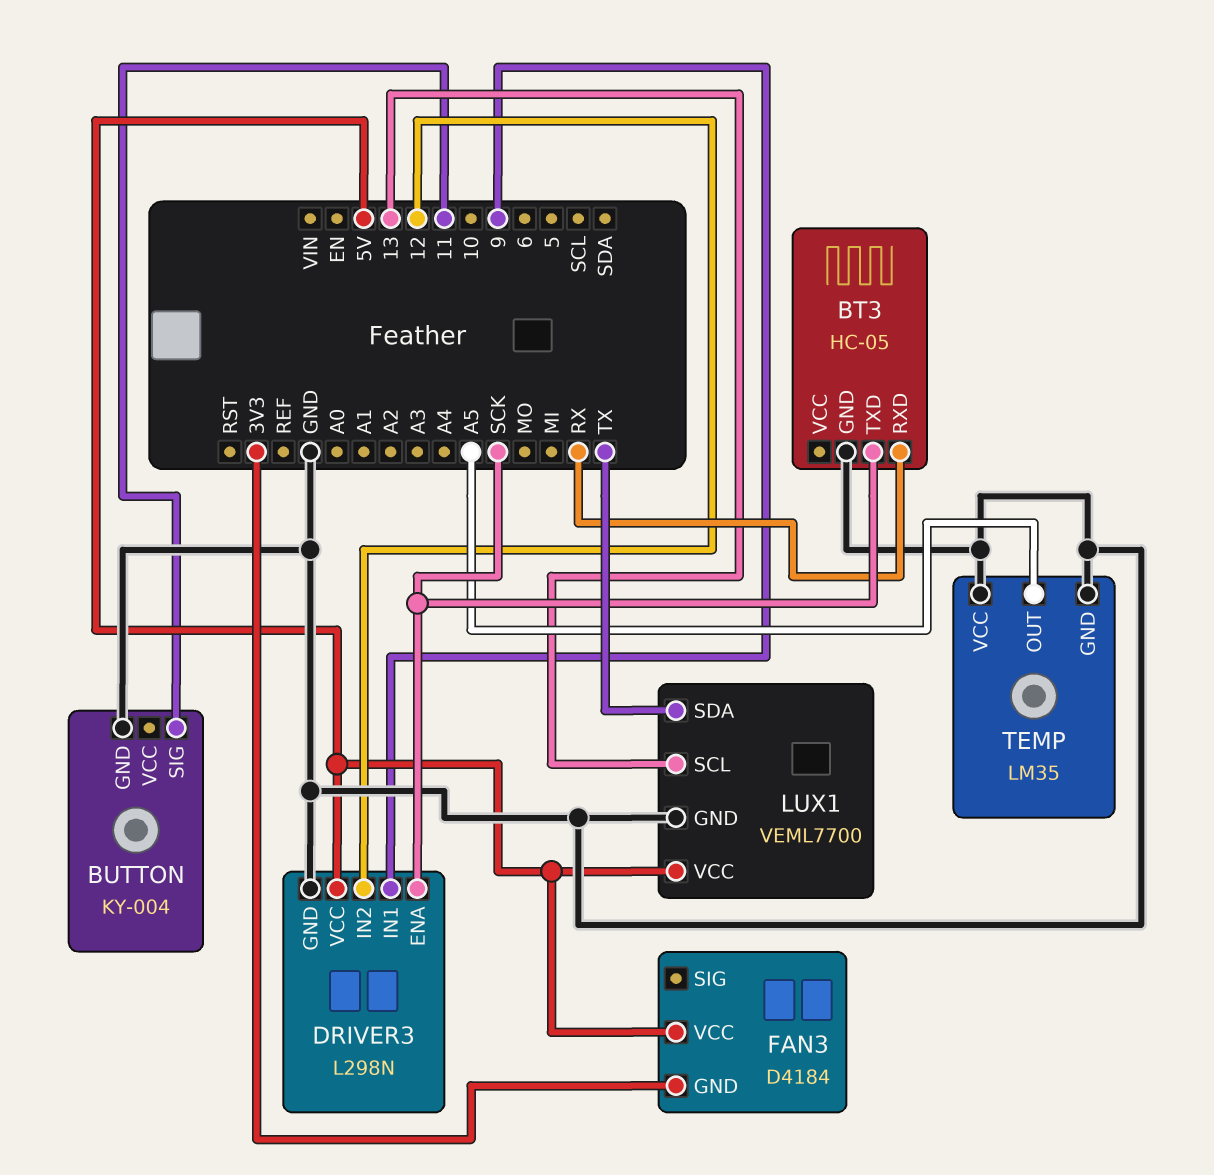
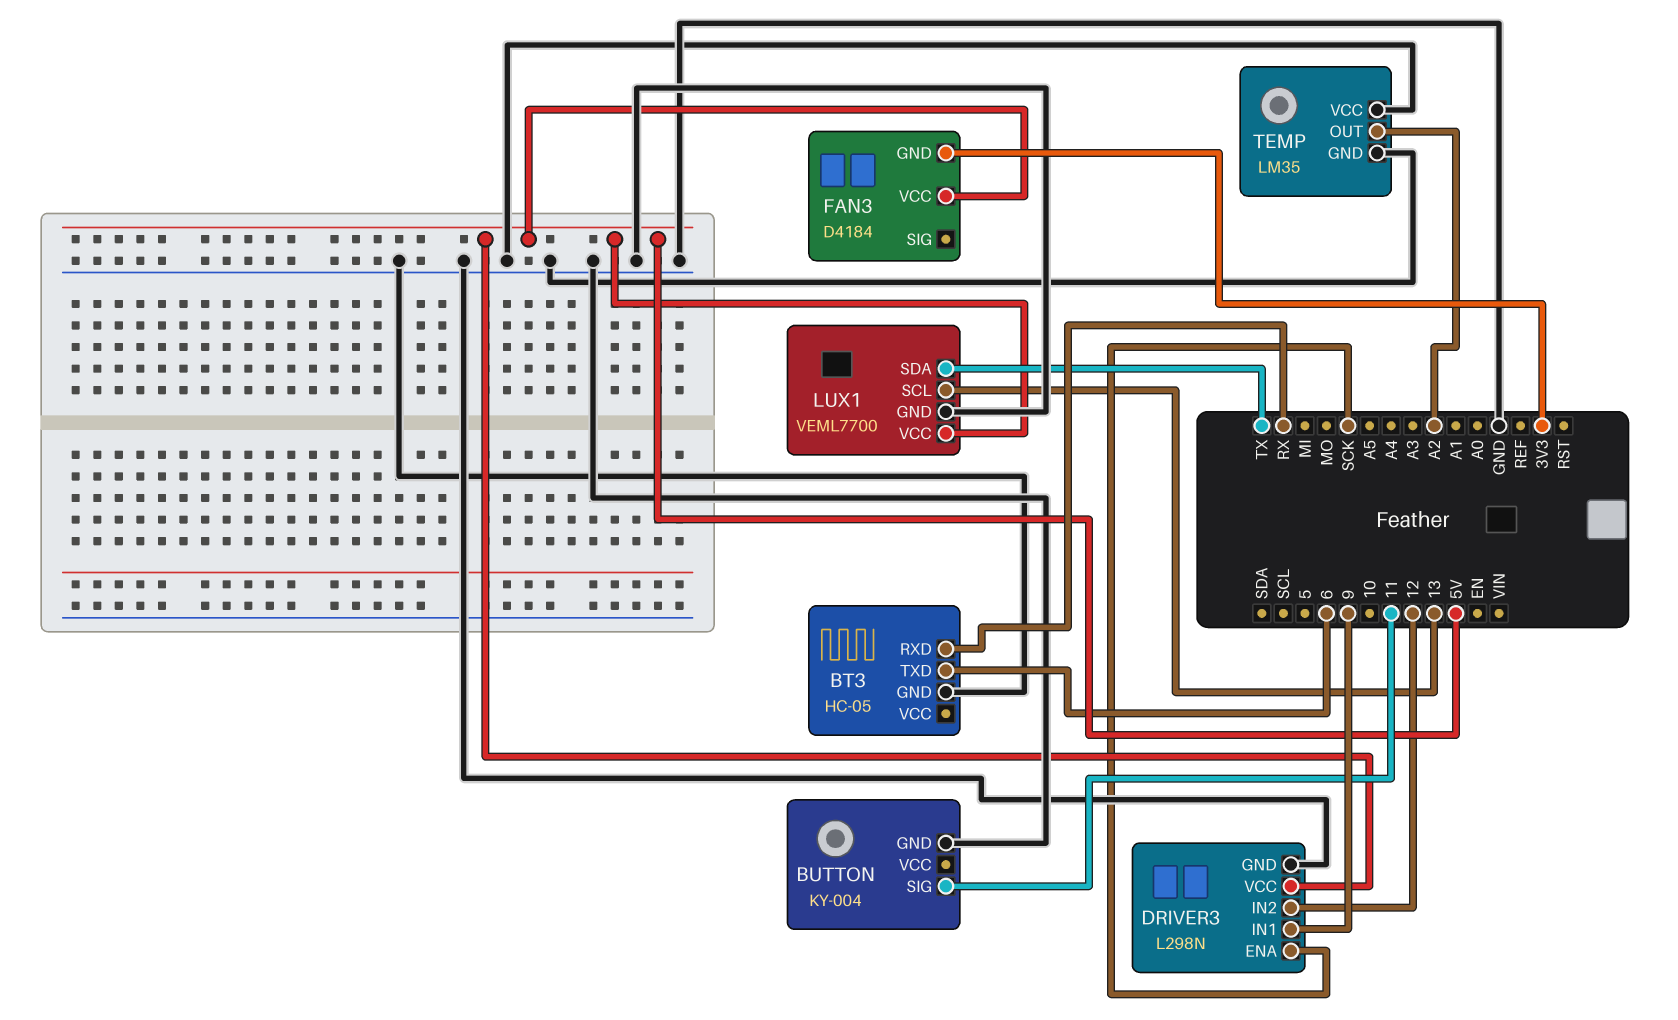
BT3 pin TXD: SCK -> 6
TEMP pin OUT: A5 -> A2

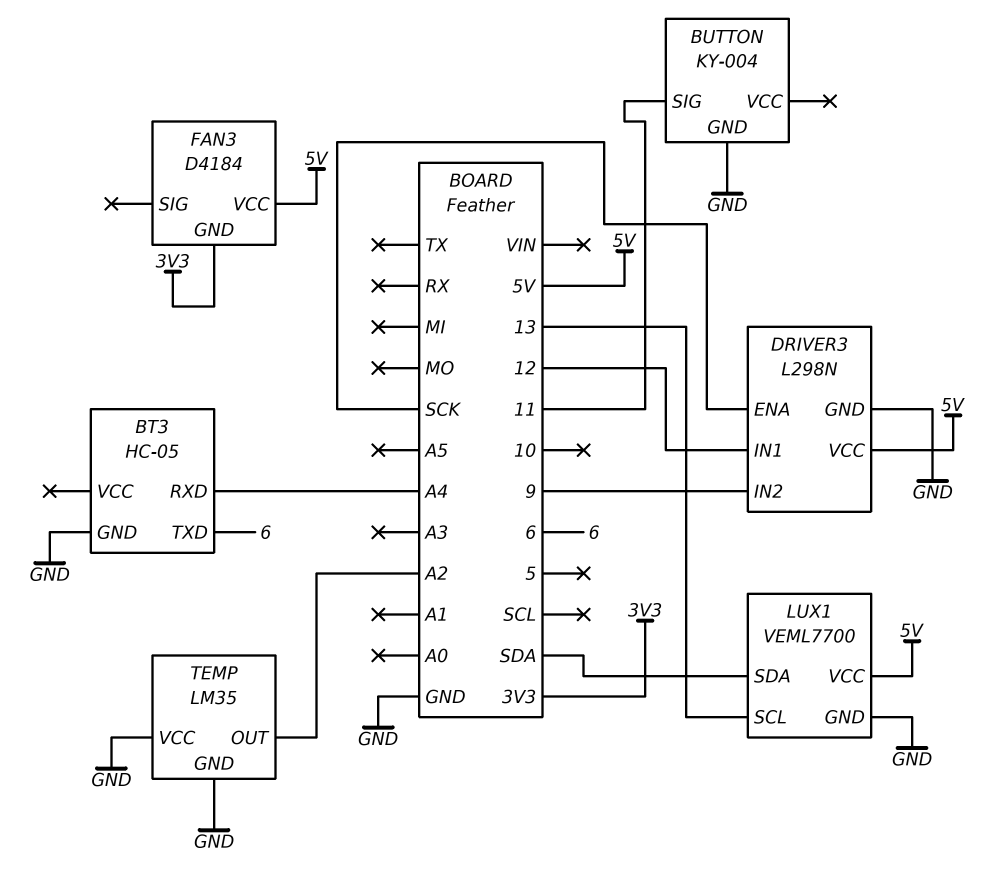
BT3 pin RXD: RX -> A4
DRIVER3 pin IN1: 9 -> 12
DRIVER3 pin IN2: 12 -> 9
LUX1 pin SDA: TX -> SDA

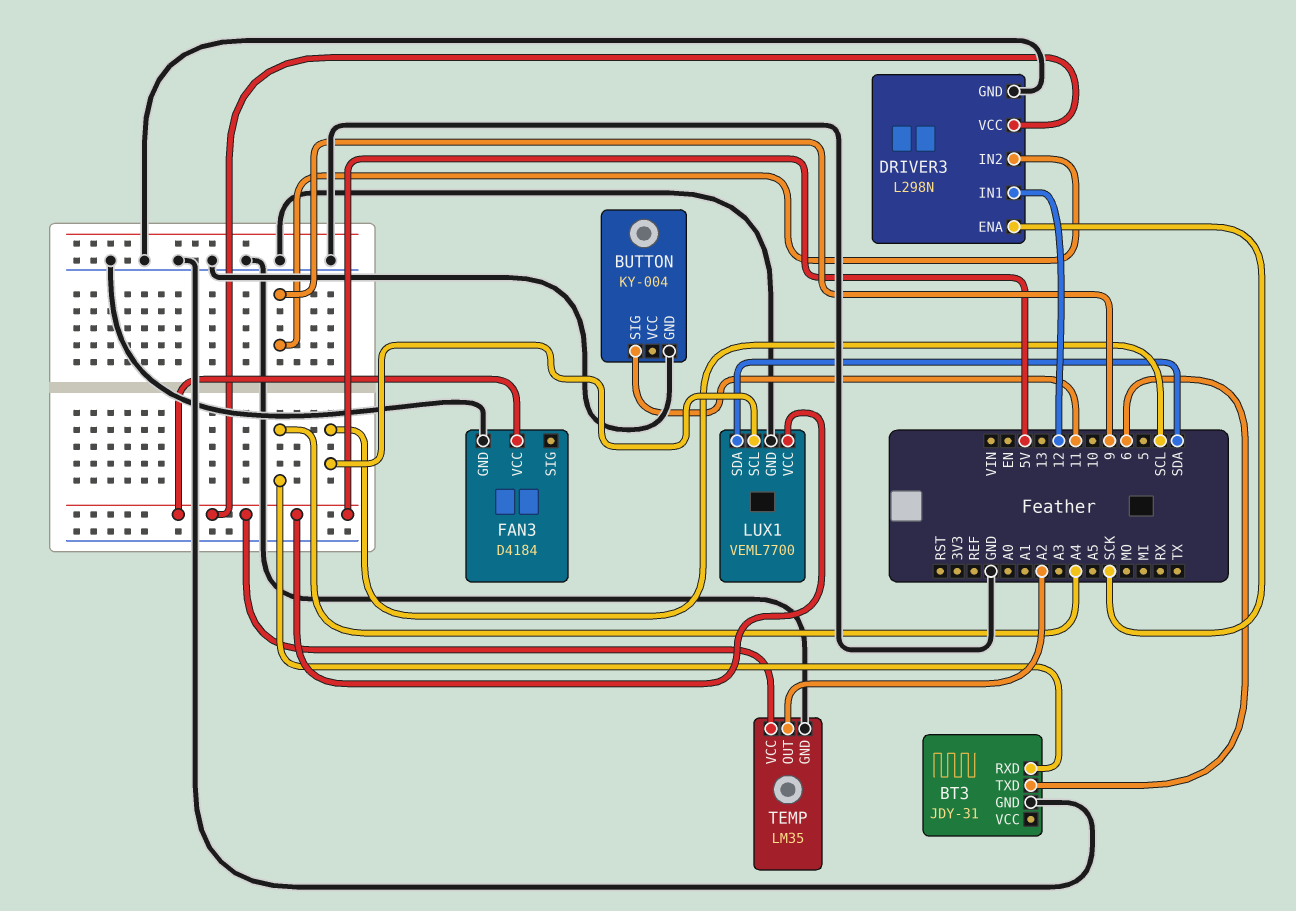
BT3: HC-05 -> JDY-31
FAN3 pin GND: 3V3 -> GND
LUX1 pin SCL: 13 -> SCL
TEMP pin VCC: GND -> 5V

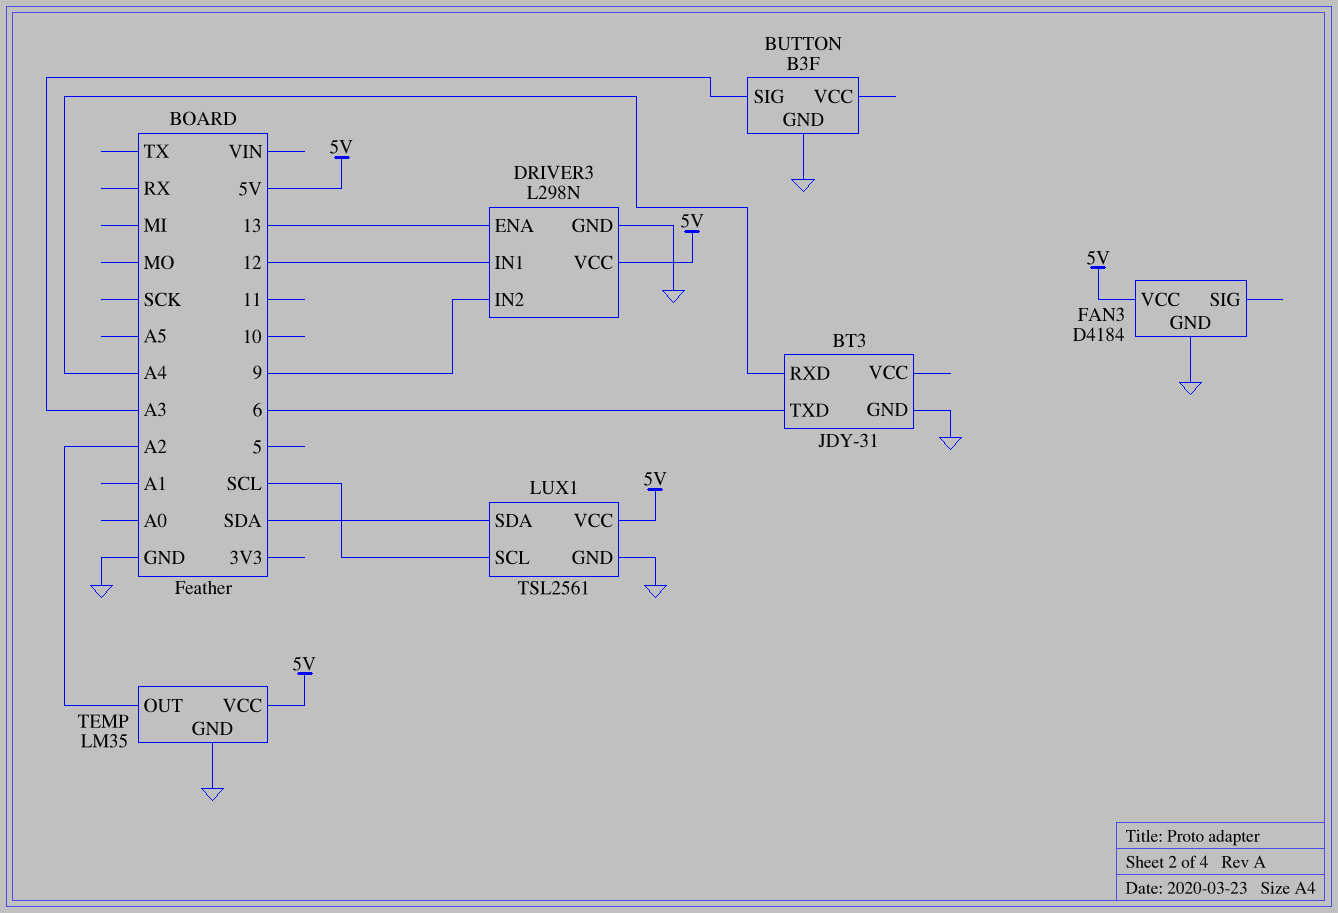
BUTTON: KY-004 -> B3F
BUTTON pin SIG: 11 -> A3
DRIVER3 pin ENA: SCK -> 13
LUX1: VEML7700 -> TSL2561

